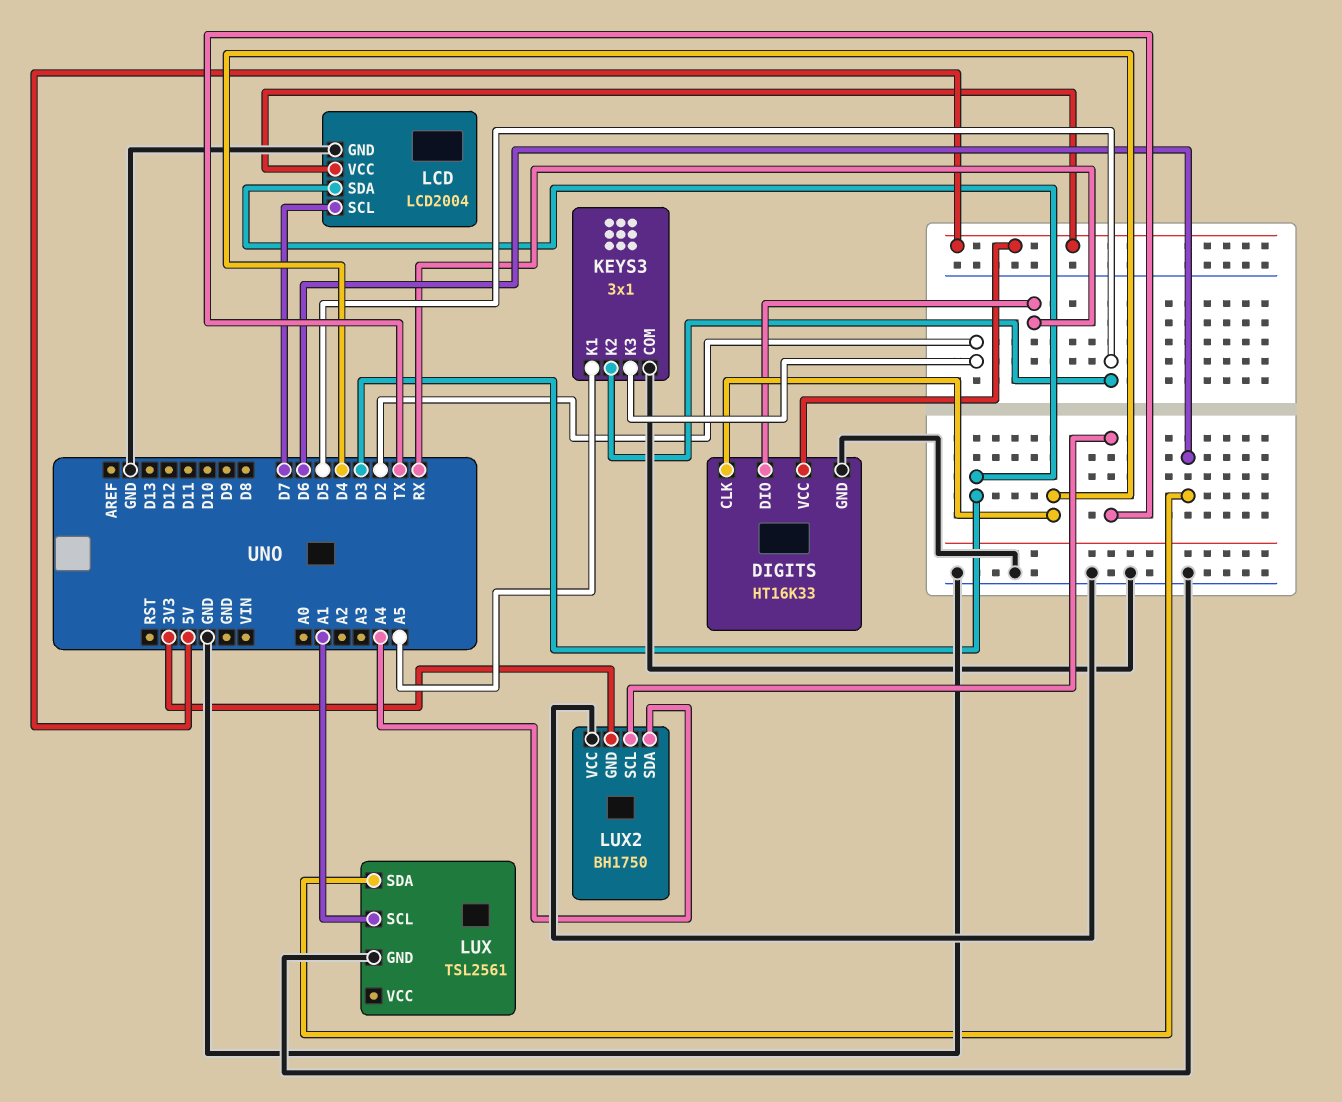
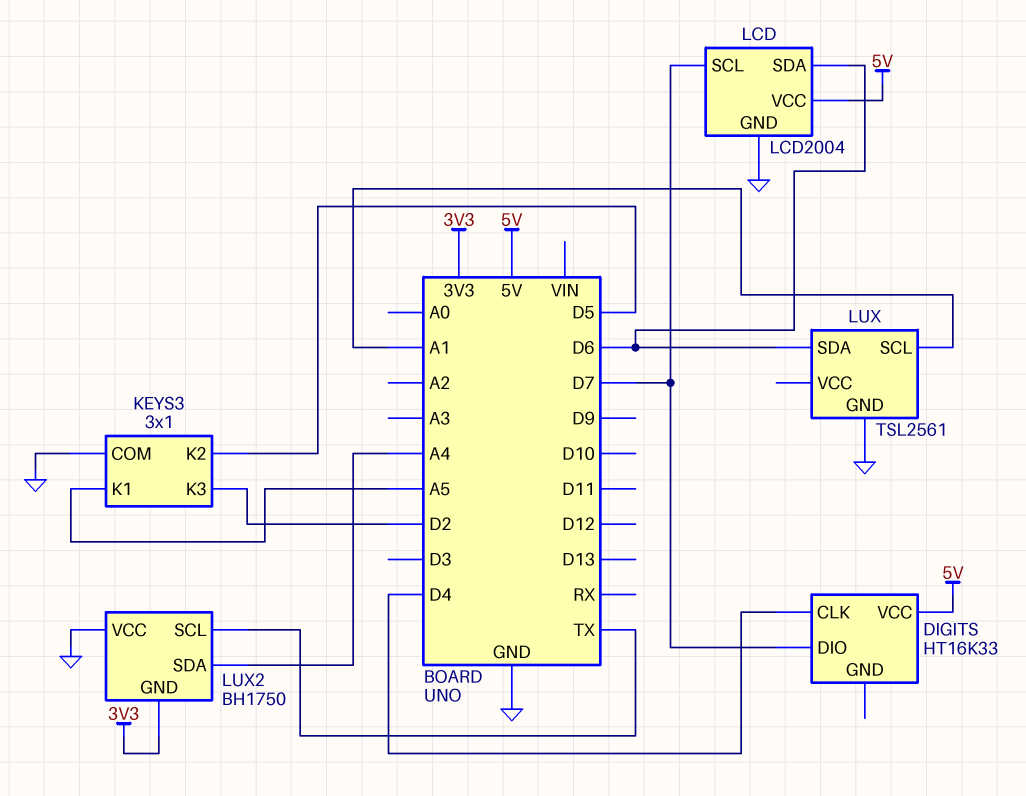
DIGITS pin DIO: RX -> D7
DIGITS pin GND: GND -> none
LCD pin SDA: D3 -> D6

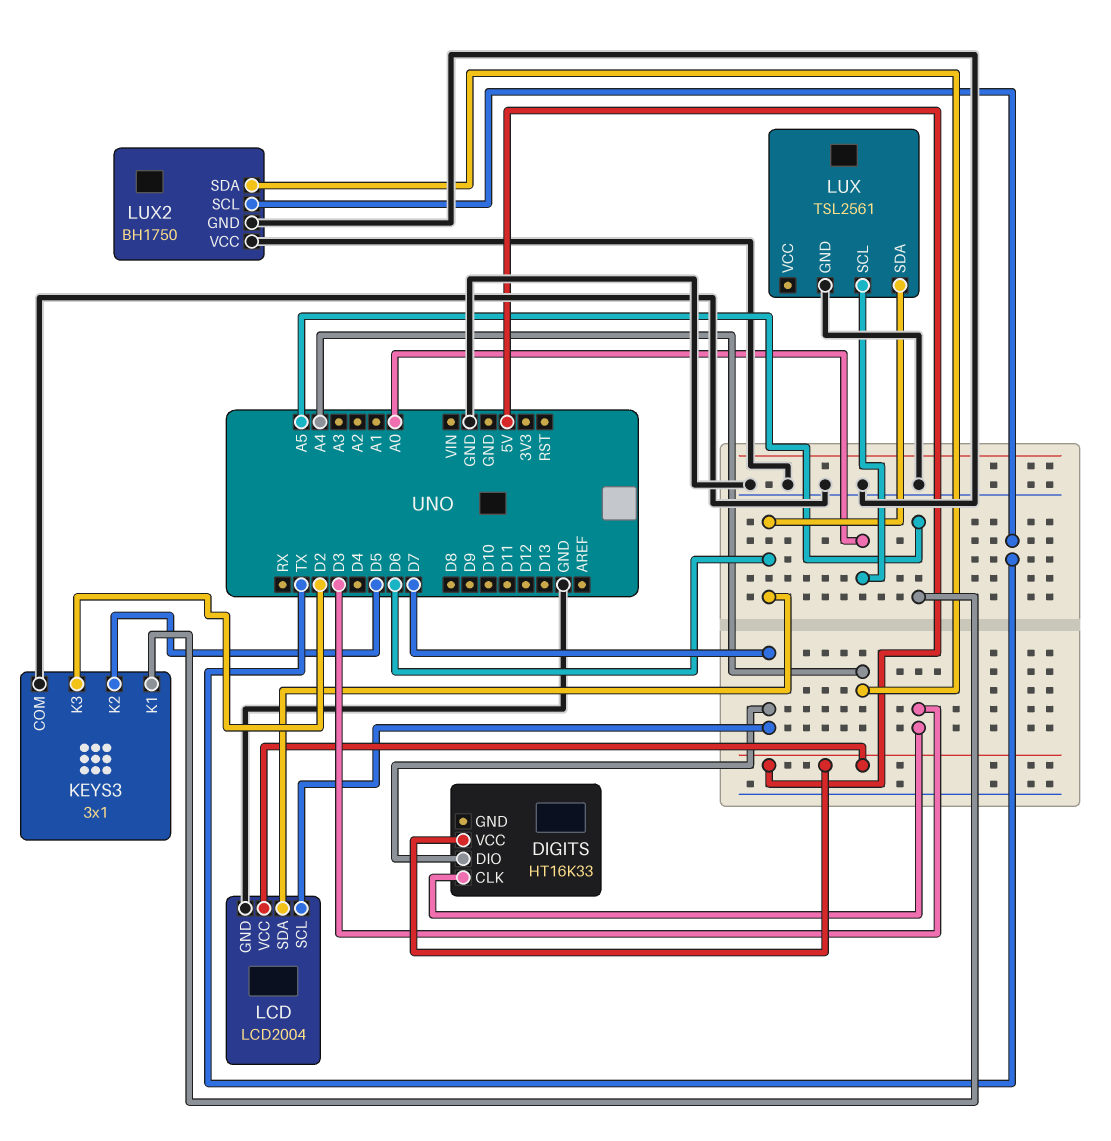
DIGITS pin CLK: D4 -> D3
LUX pin SCL: A1 -> A0
LUX2 pin GND: 3V3 -> GND

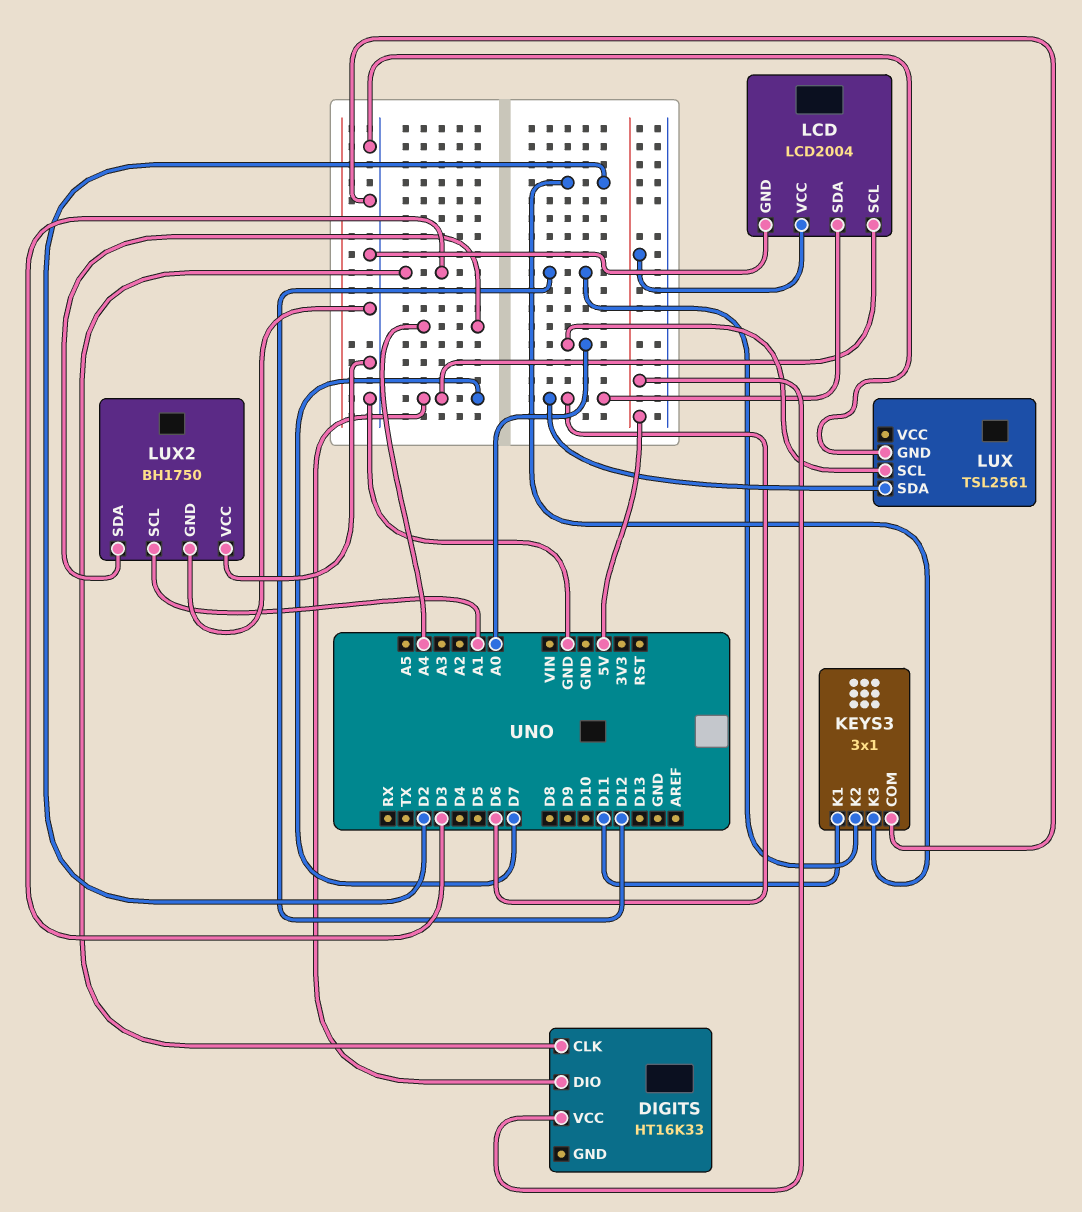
KEYS3 pin K1: A5 -> D11
KEYS3 pin K2: D5 -> D12
LUX2 pin SCL: TX -> A1

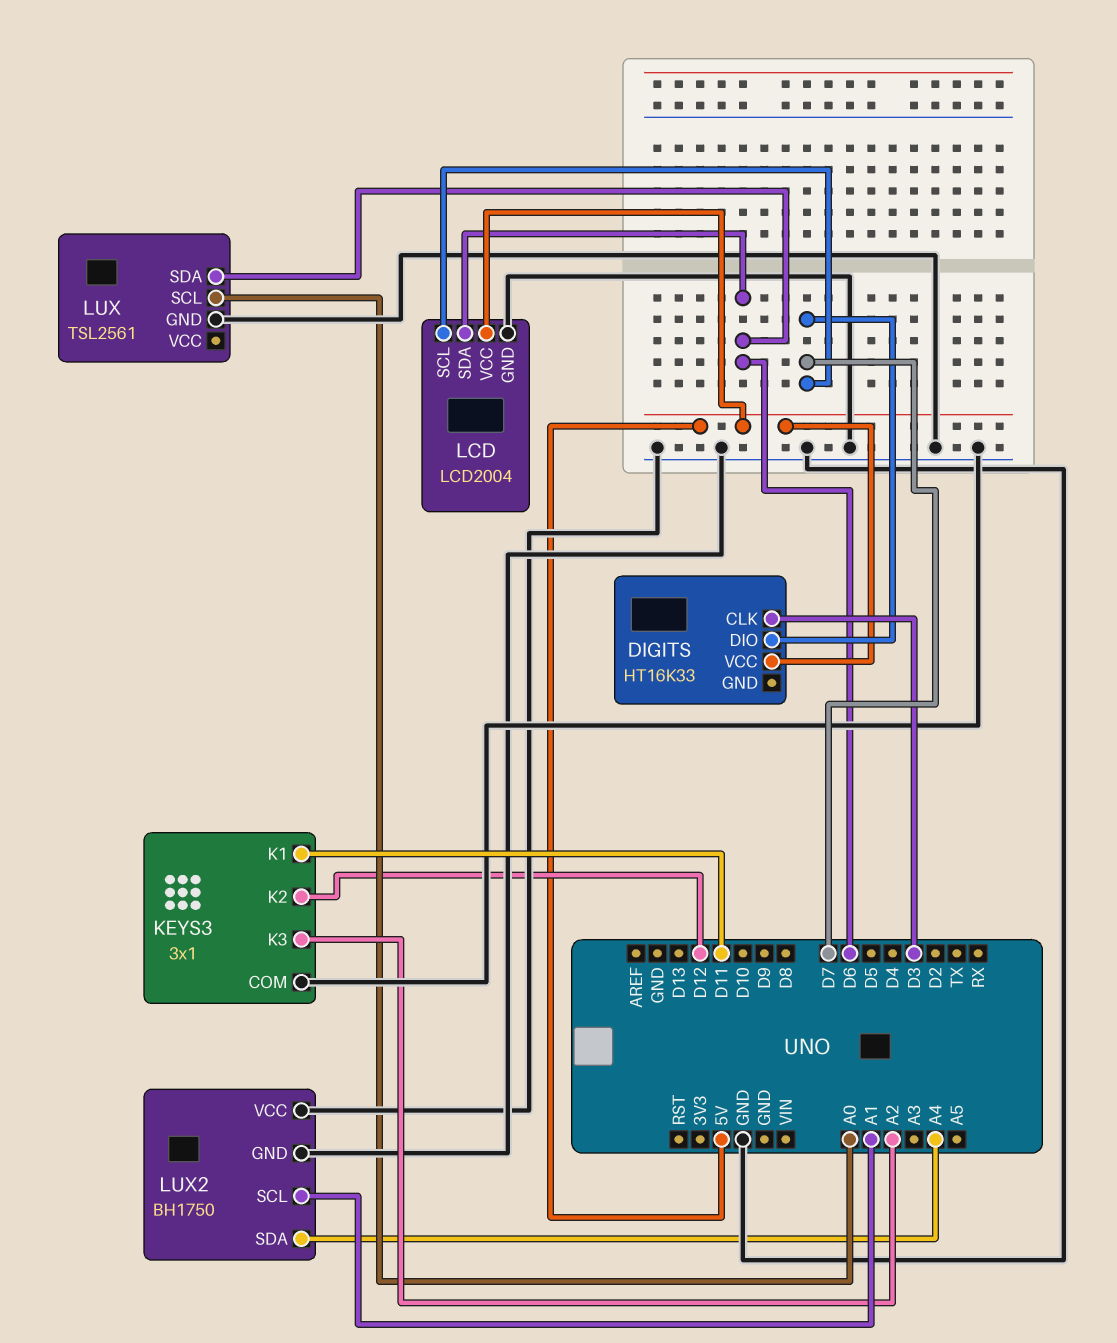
KEYS3 pin K3: D2 -> A2

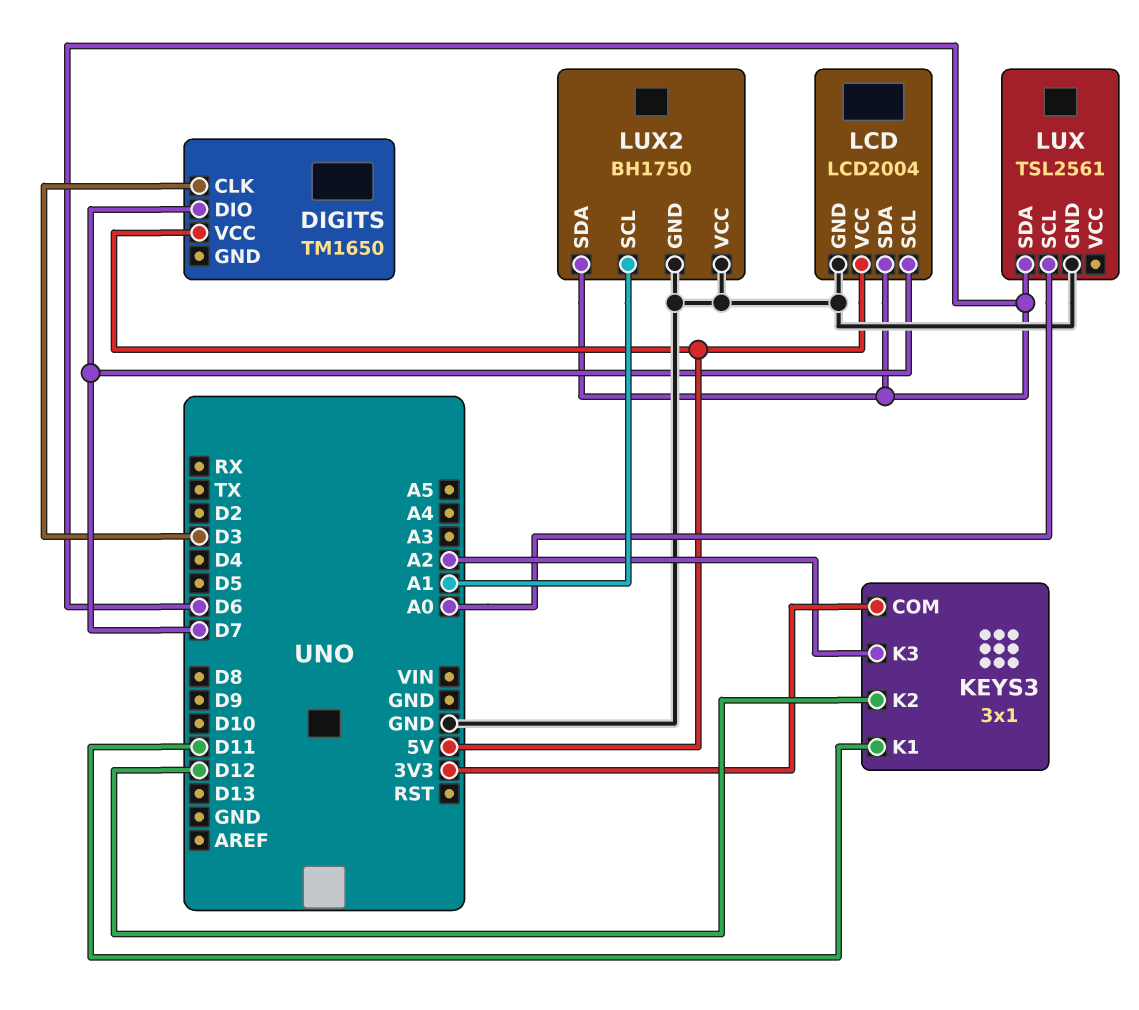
DIGITS: HT16K33 -> TM1650
KEYS3 pin COM: GND -> 3V3
LUX2 pin SDA: A4 -> D6

